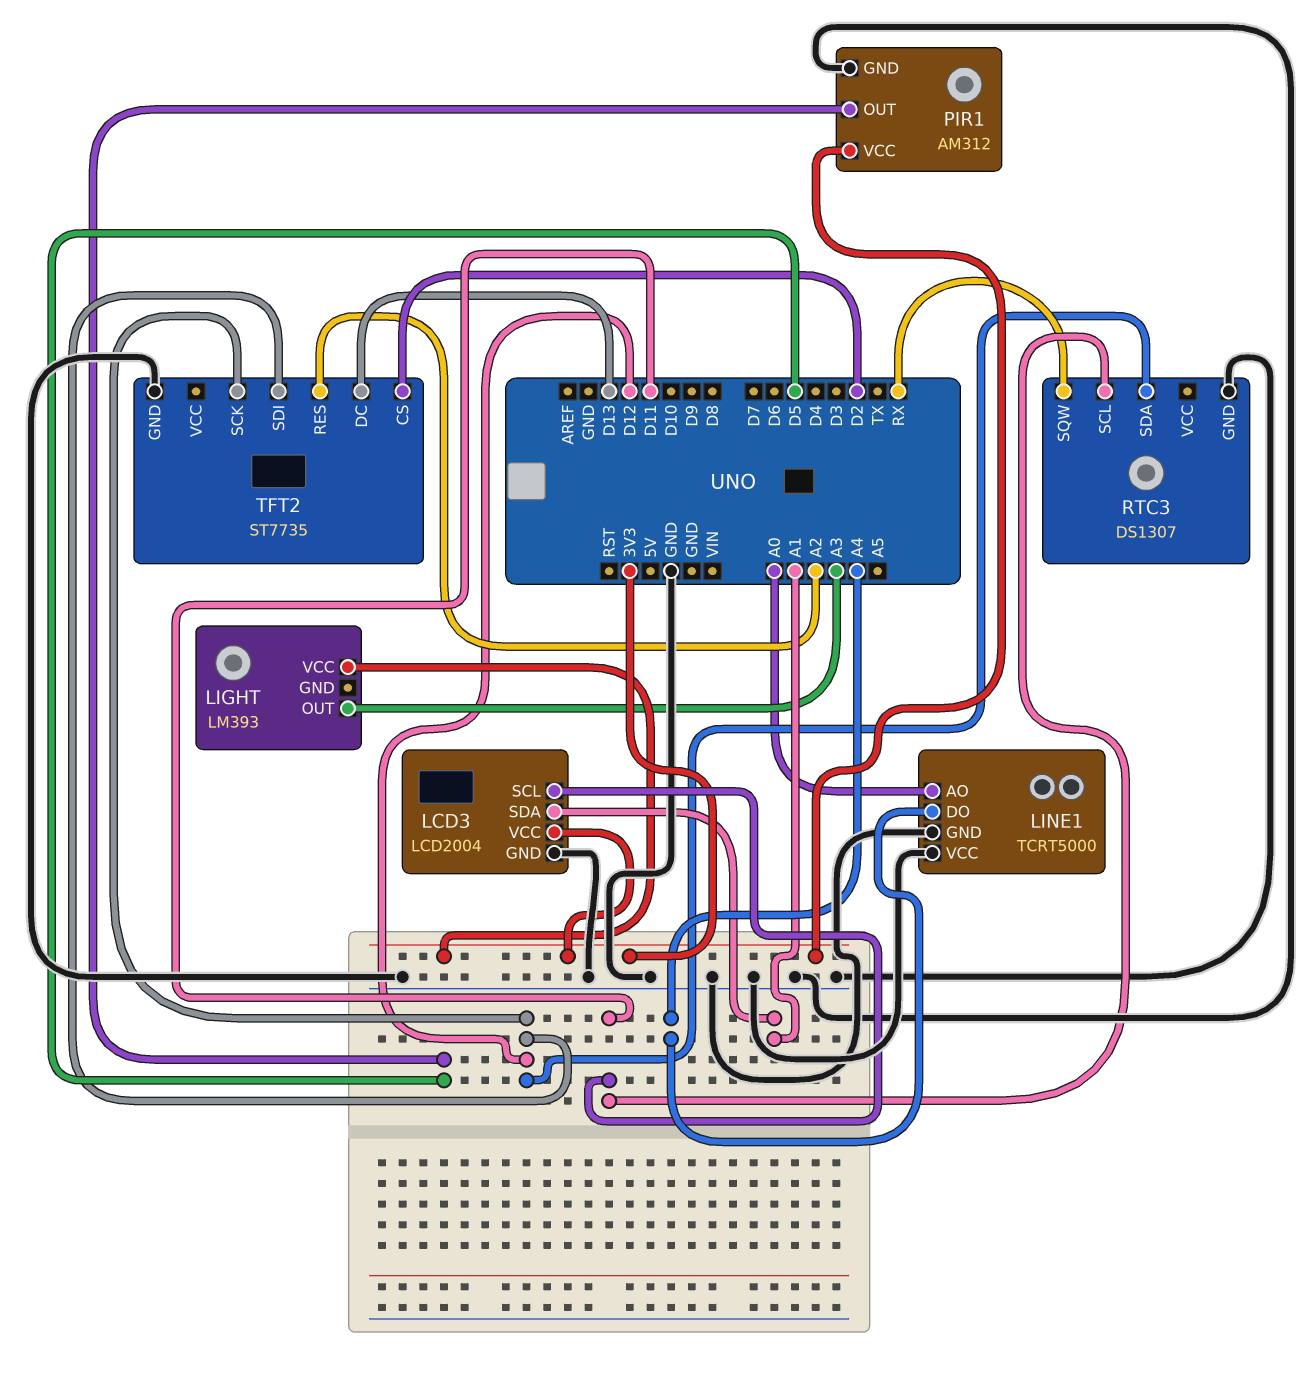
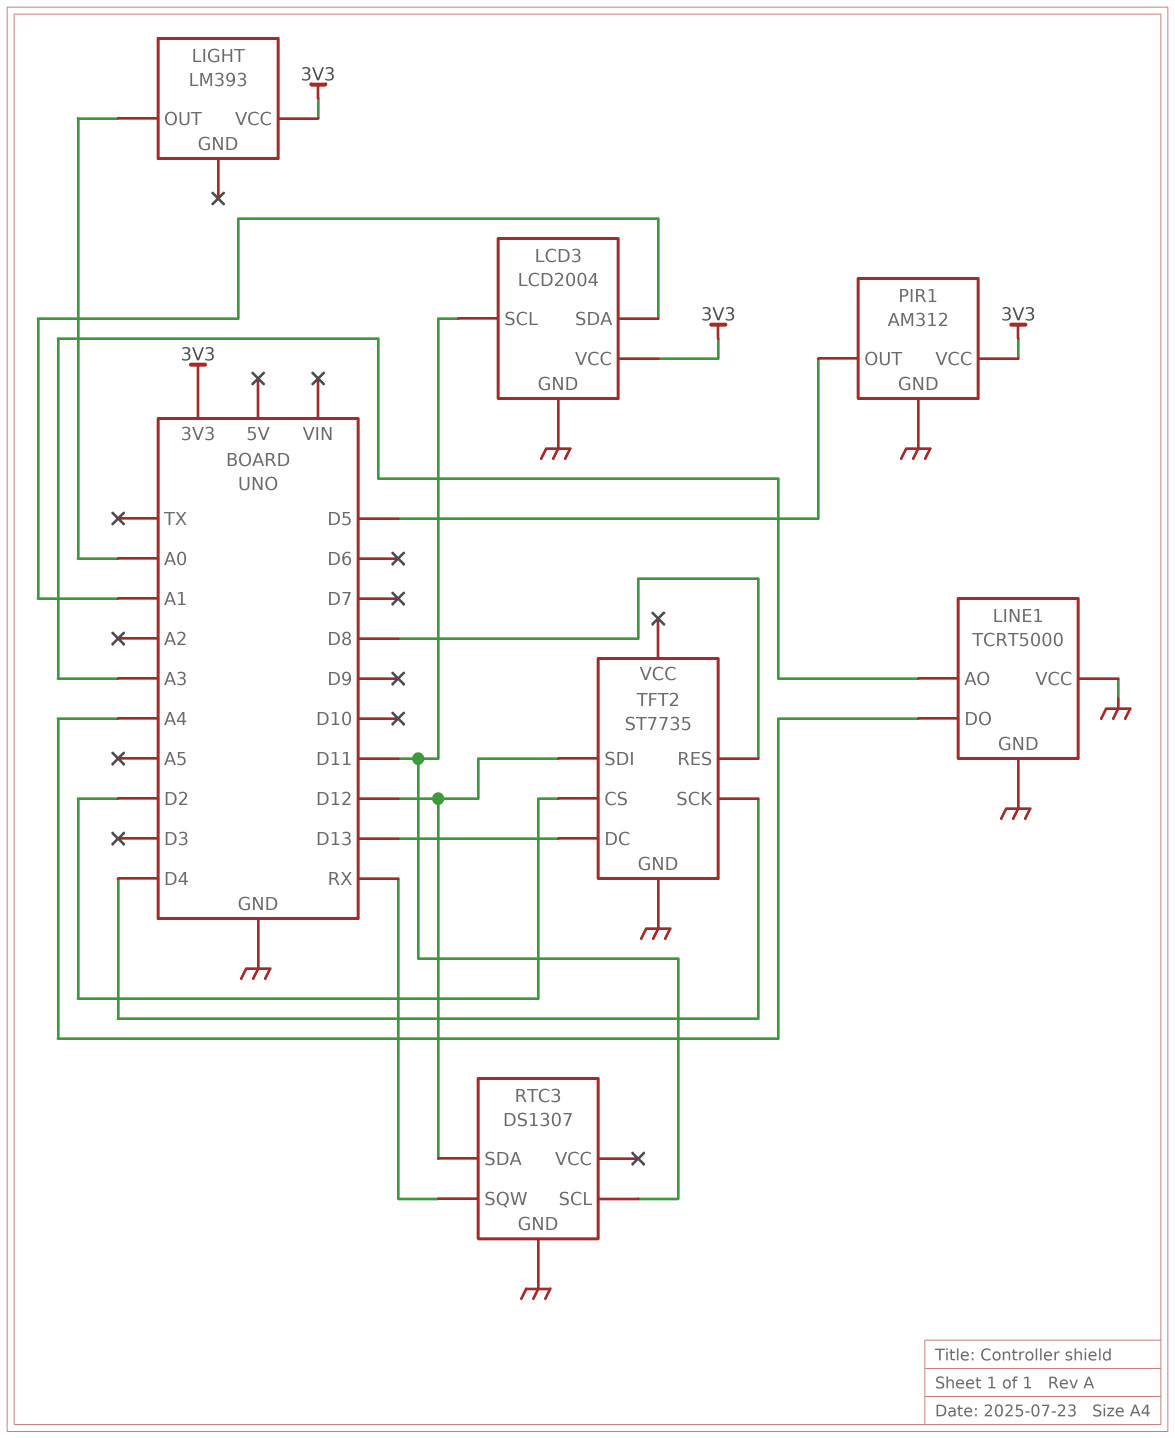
LIGHT pin OUT: A3 -> A0
LINE1 pin AO: A0 -> A3
TFT2 pin RES: A2 -> D8
TFT2 pin SCK: D12 -> D4

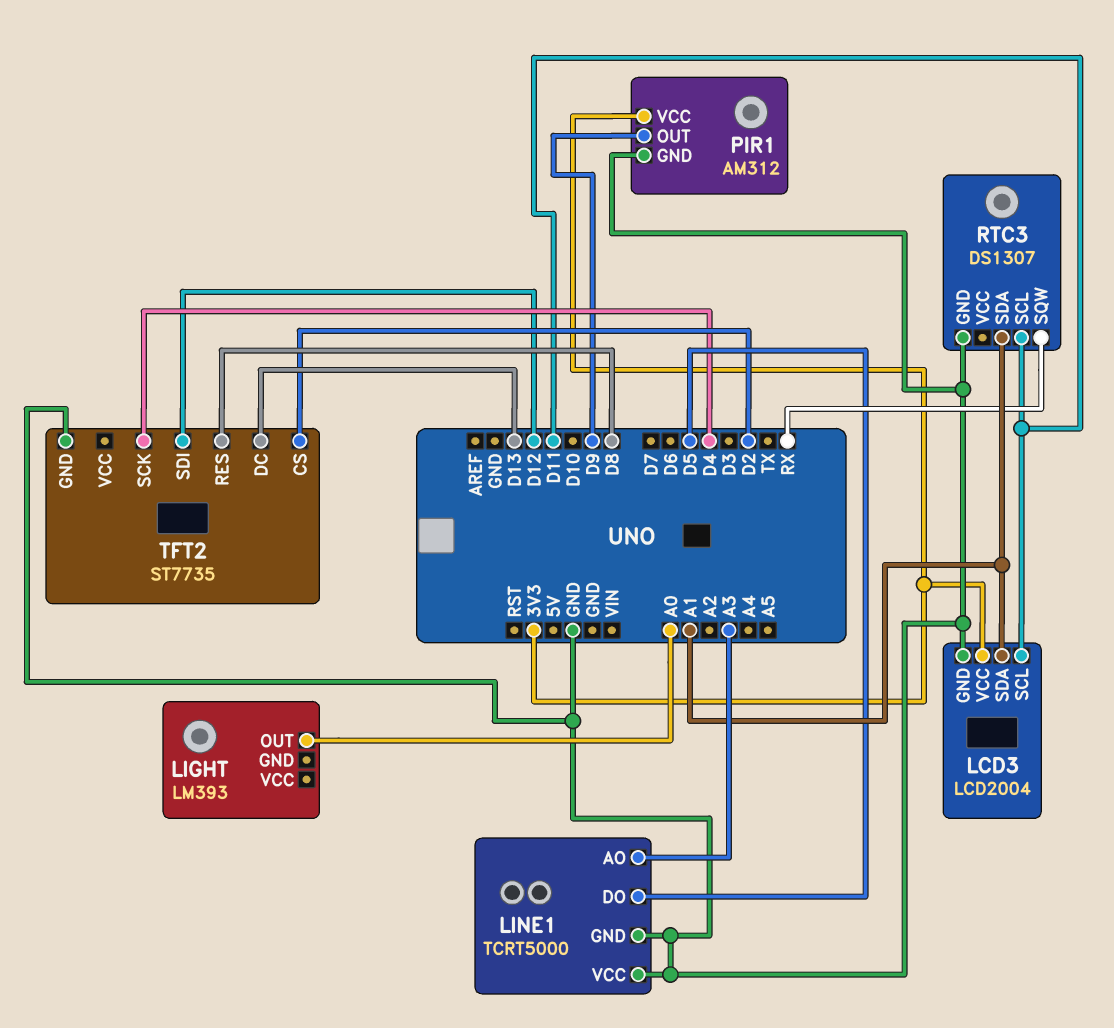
LIGHT pin VCC: 3V3 -> none
LINE1 pin DO: A4 -> D5
PIR1 pin OUT: D5 -> D9
RTC3 pin SDA: D12 -> A1

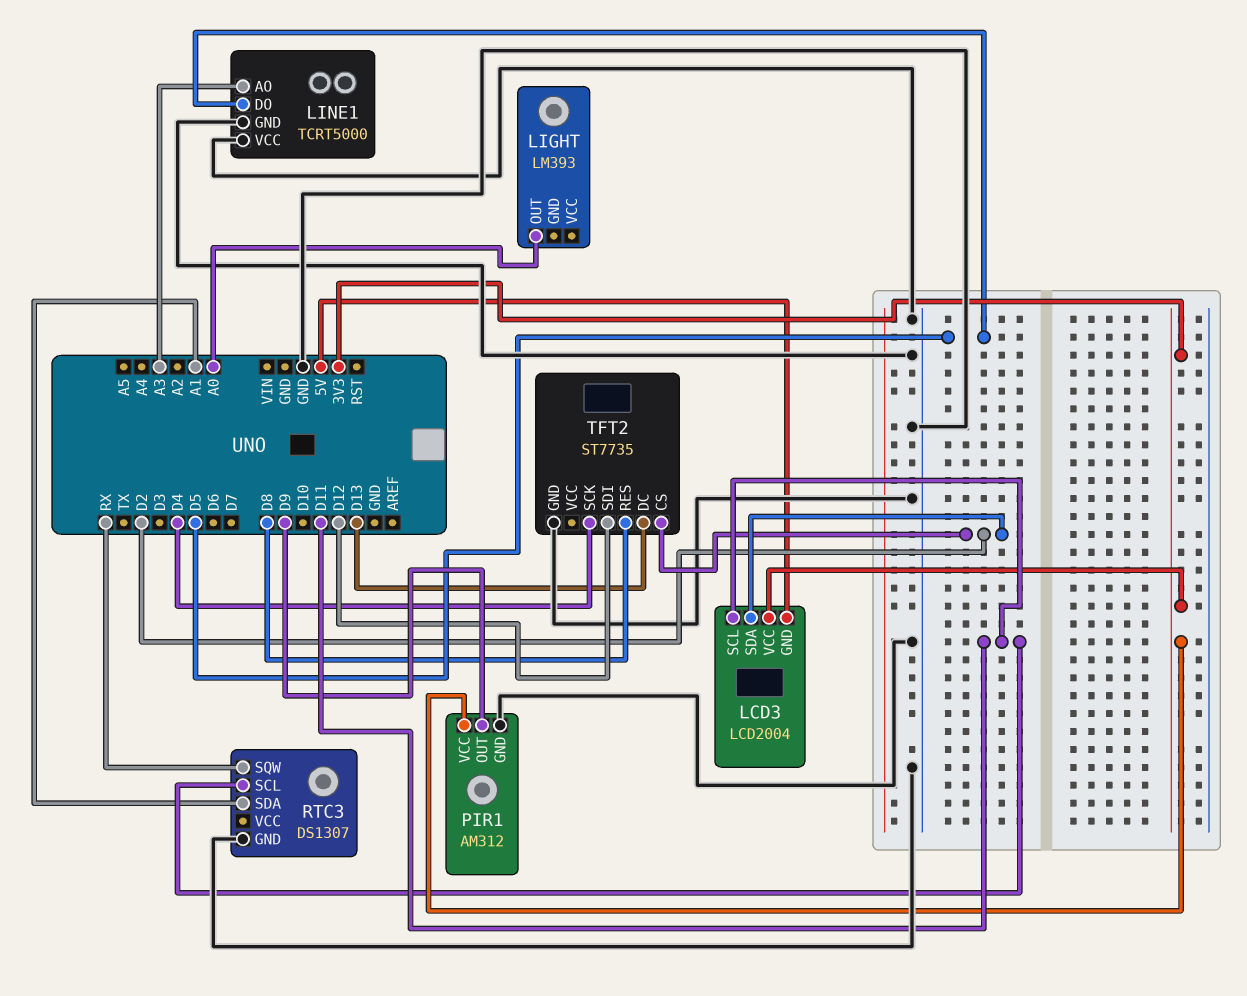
LCD3 pin GND: GND -> 5V
LCD3 pin SDA: A1 -> D2

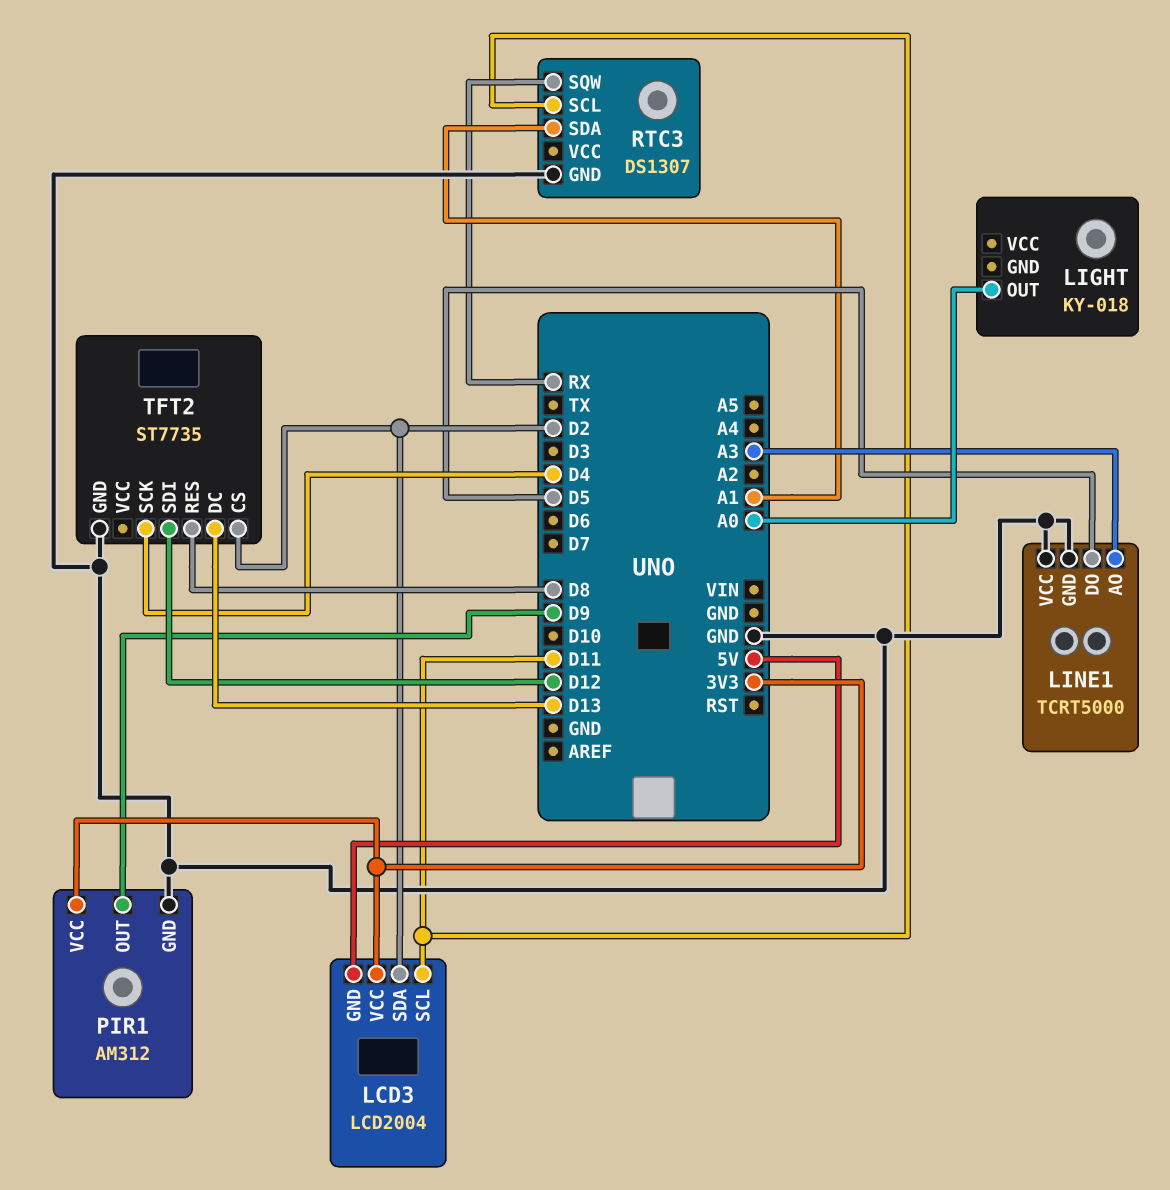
LIGHT: LM393 -> KY-018

